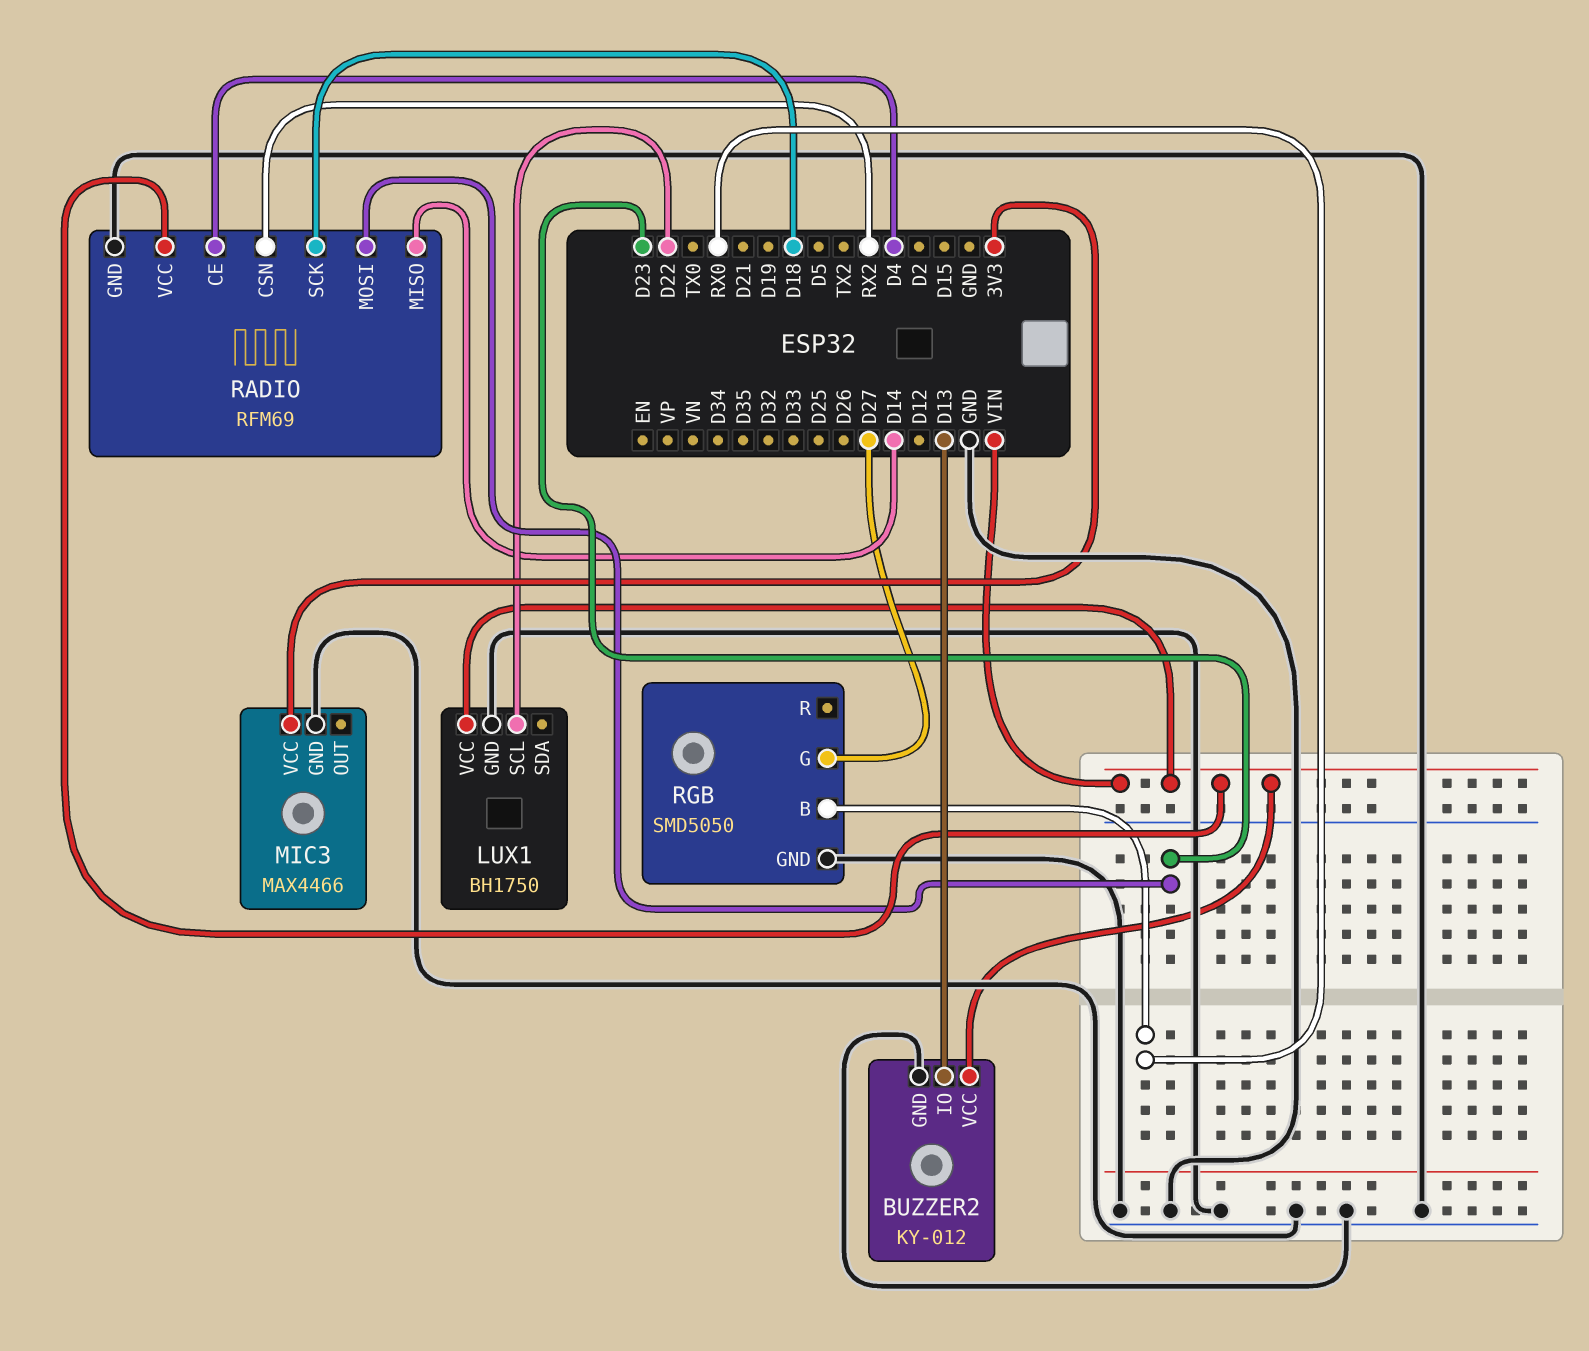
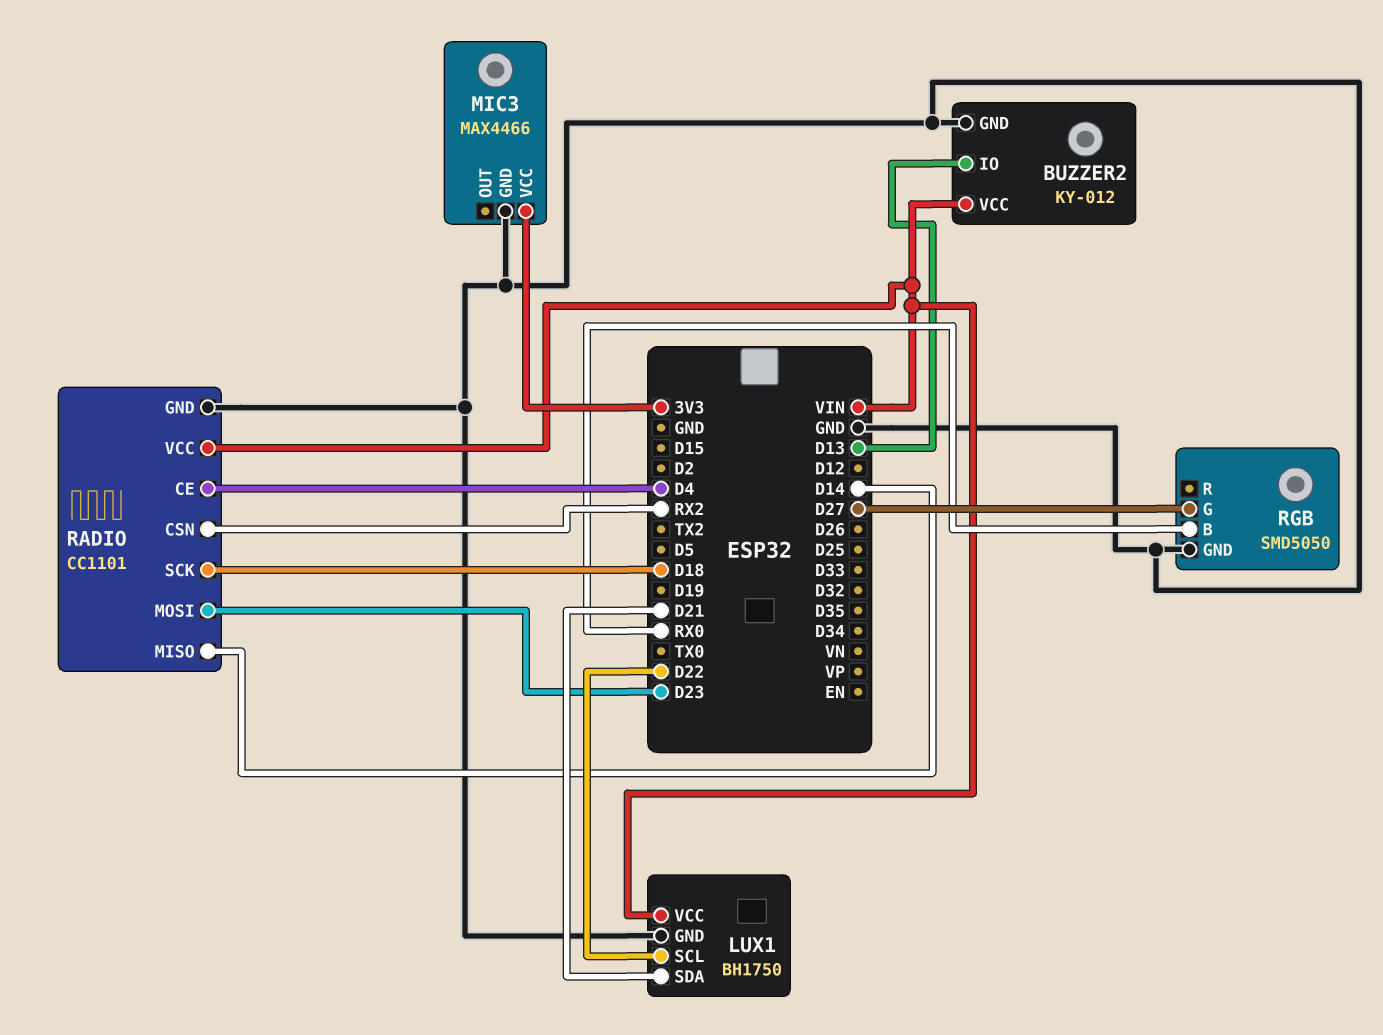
LUX1 pin SDA: none -> D21
RADIO: RFM69 -> CC1101

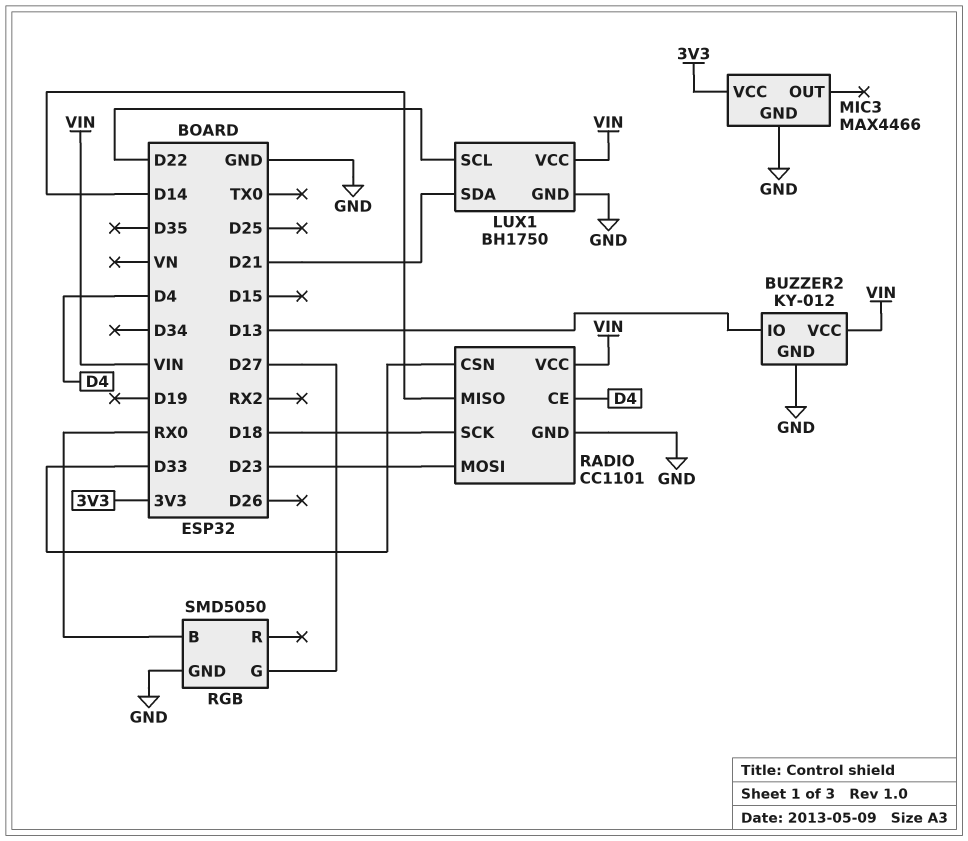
RADIO pin CSN: RX2 -> D33

